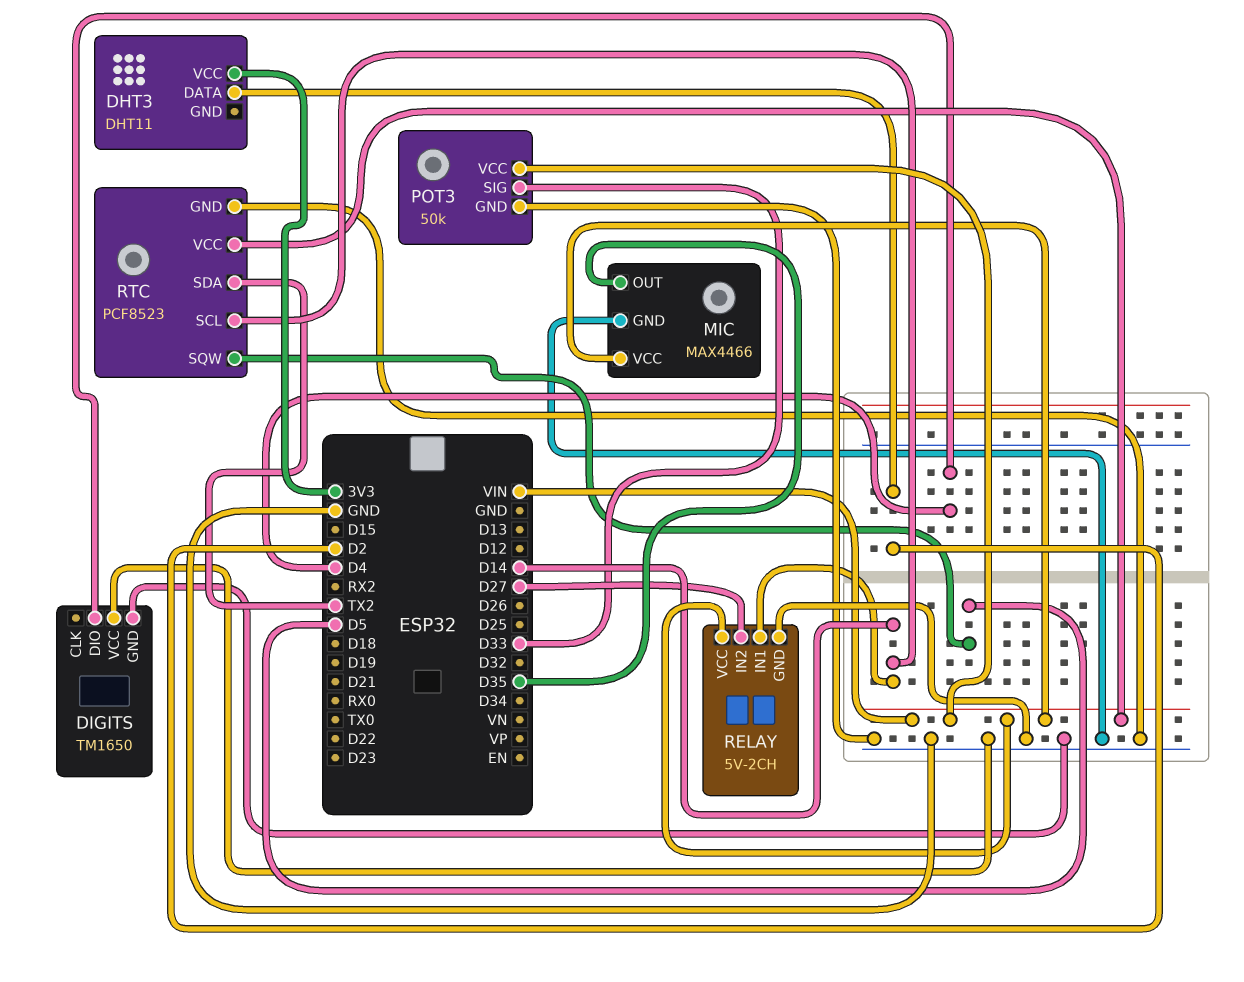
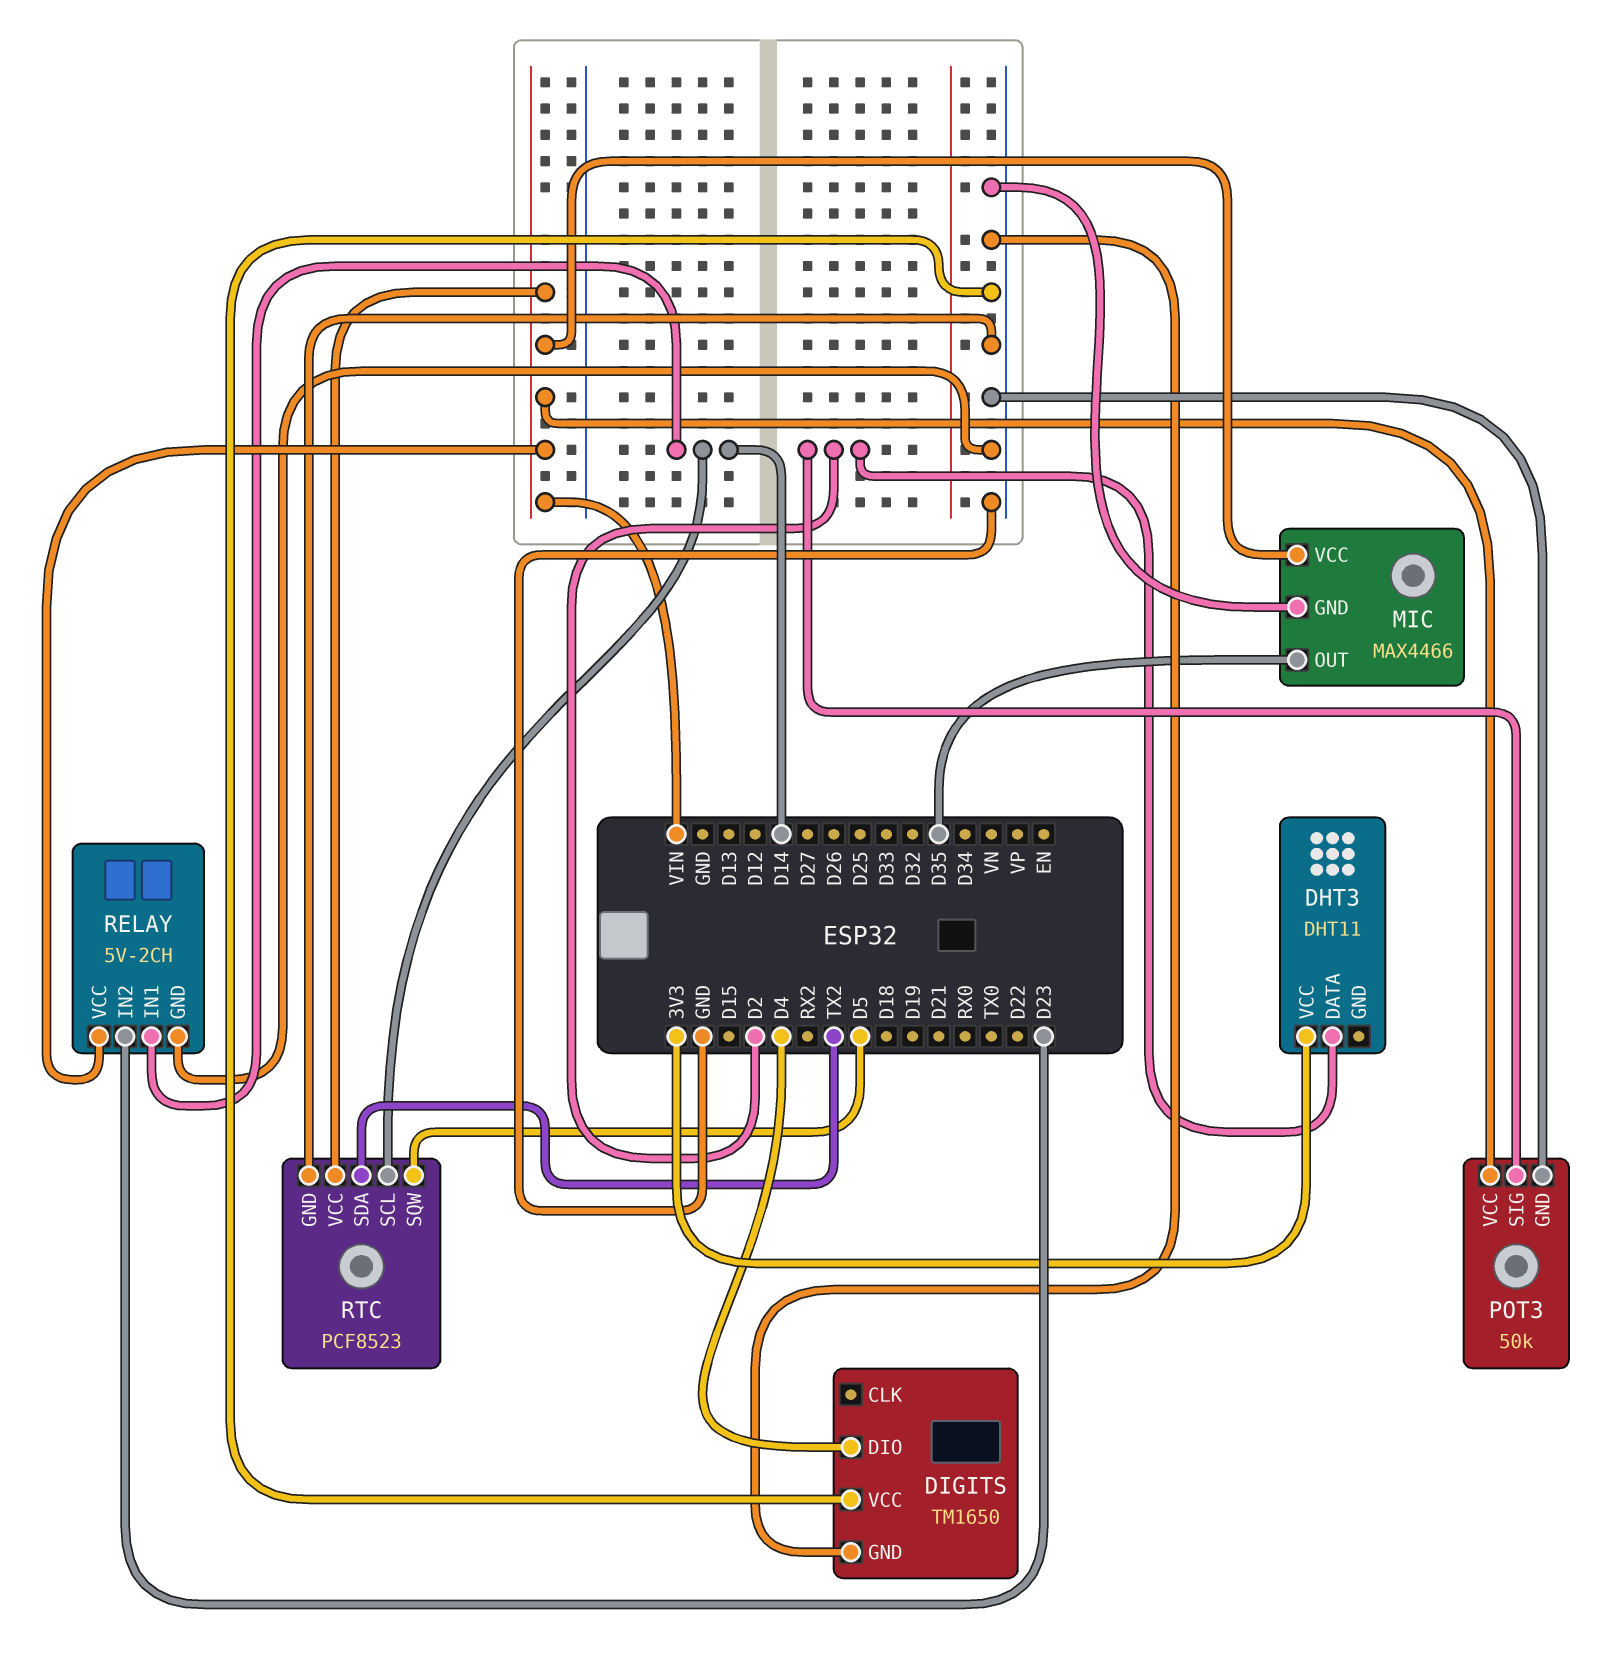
POT3 pin SIG: D33 -> D2
RELAY pin IN2: D27 -> D23

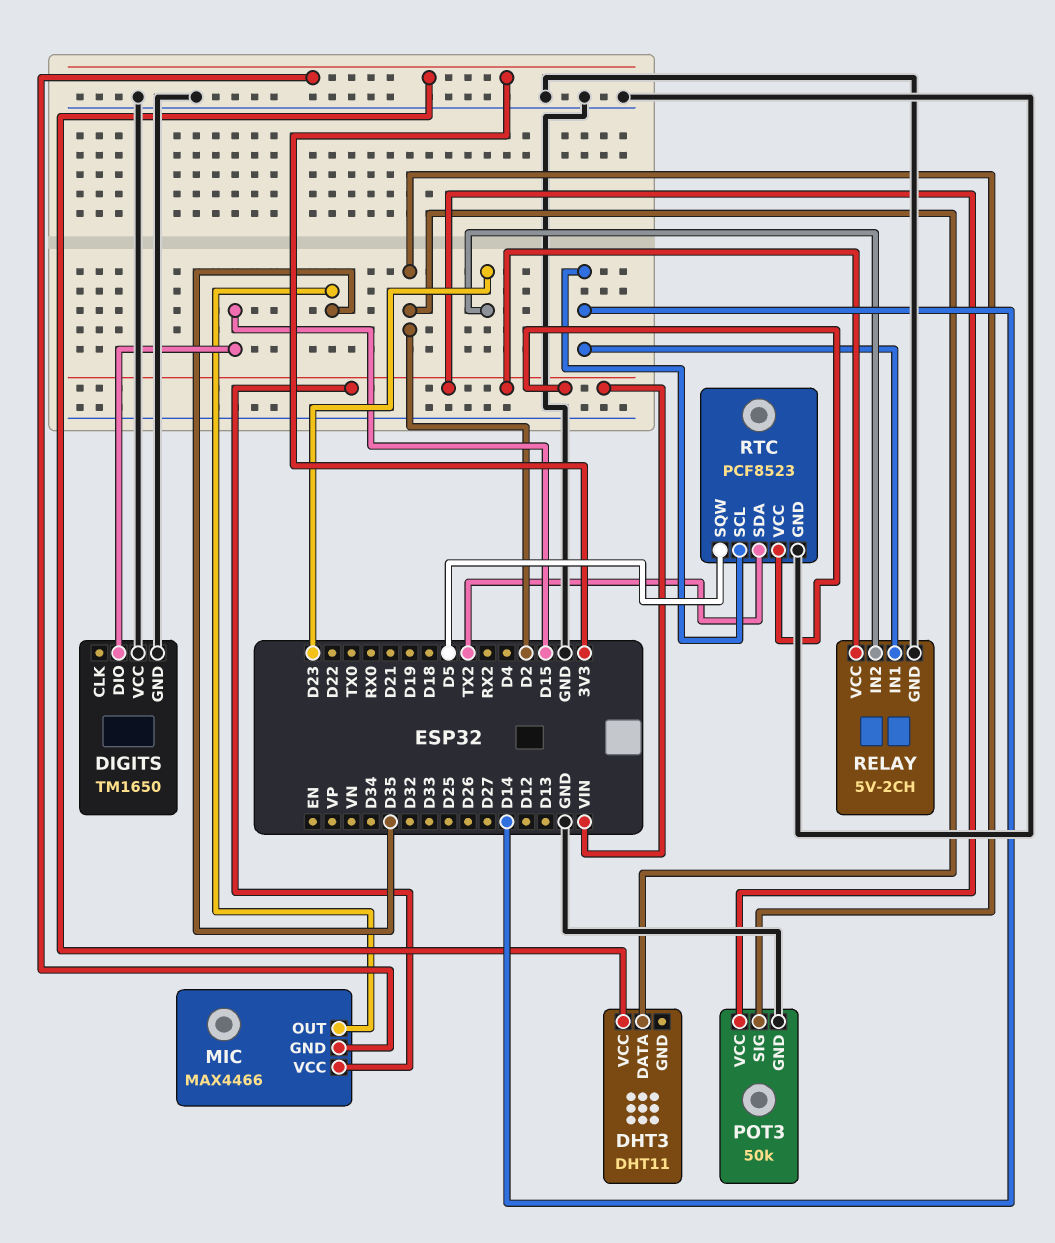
DIGITS pin DIO: D4 -> D15
MIC pin GND: GND -> 3V3

